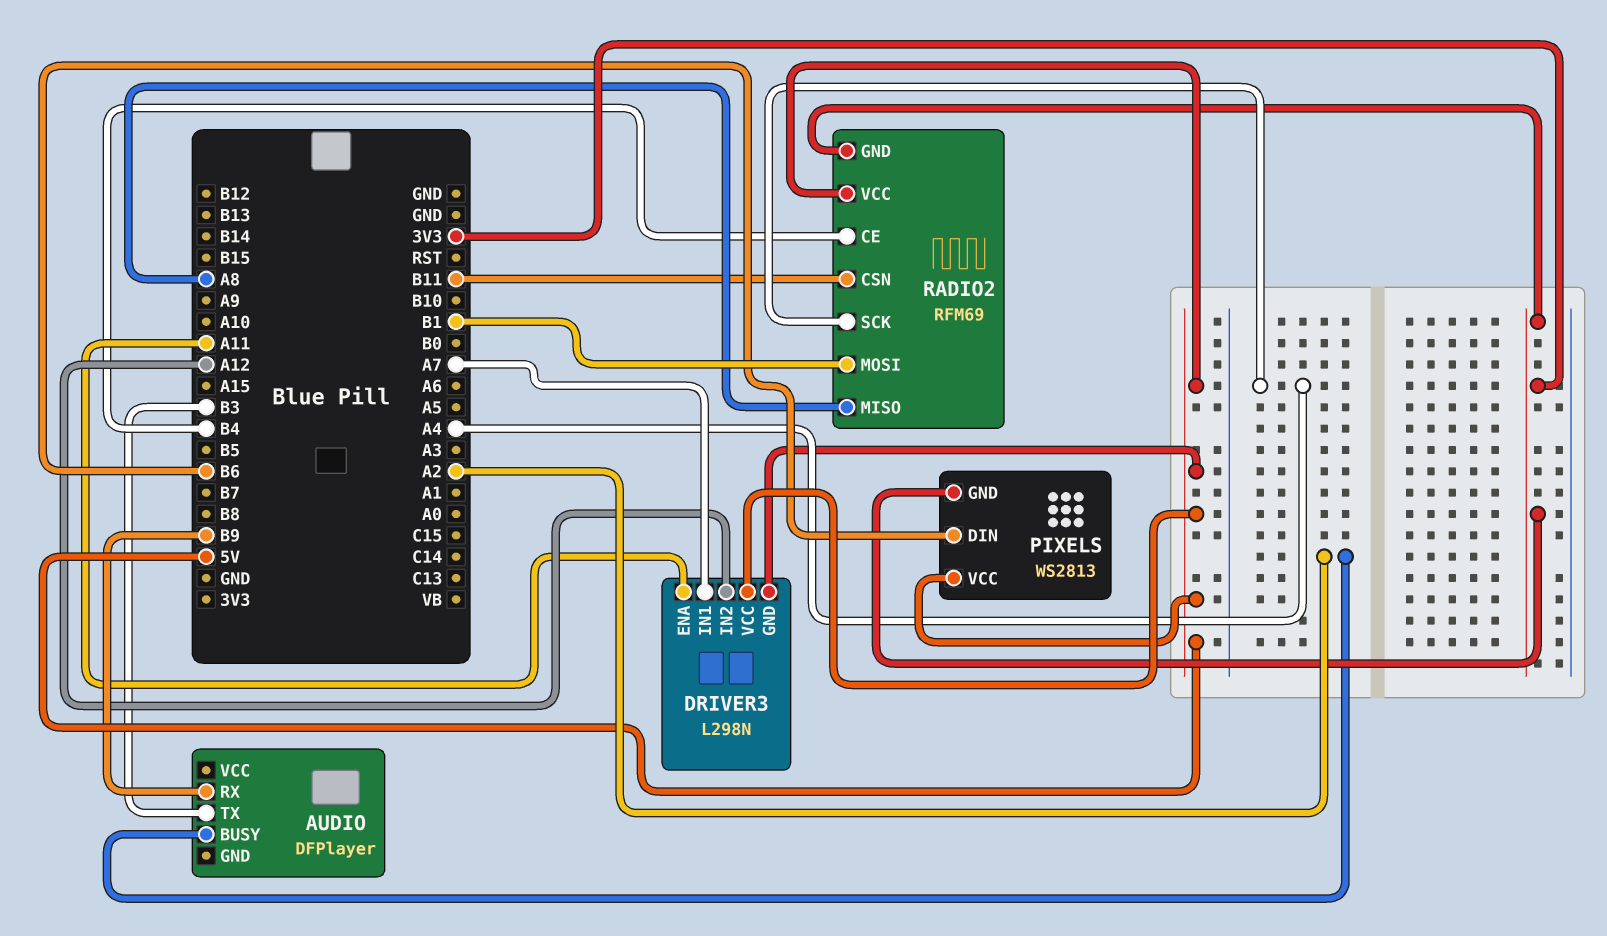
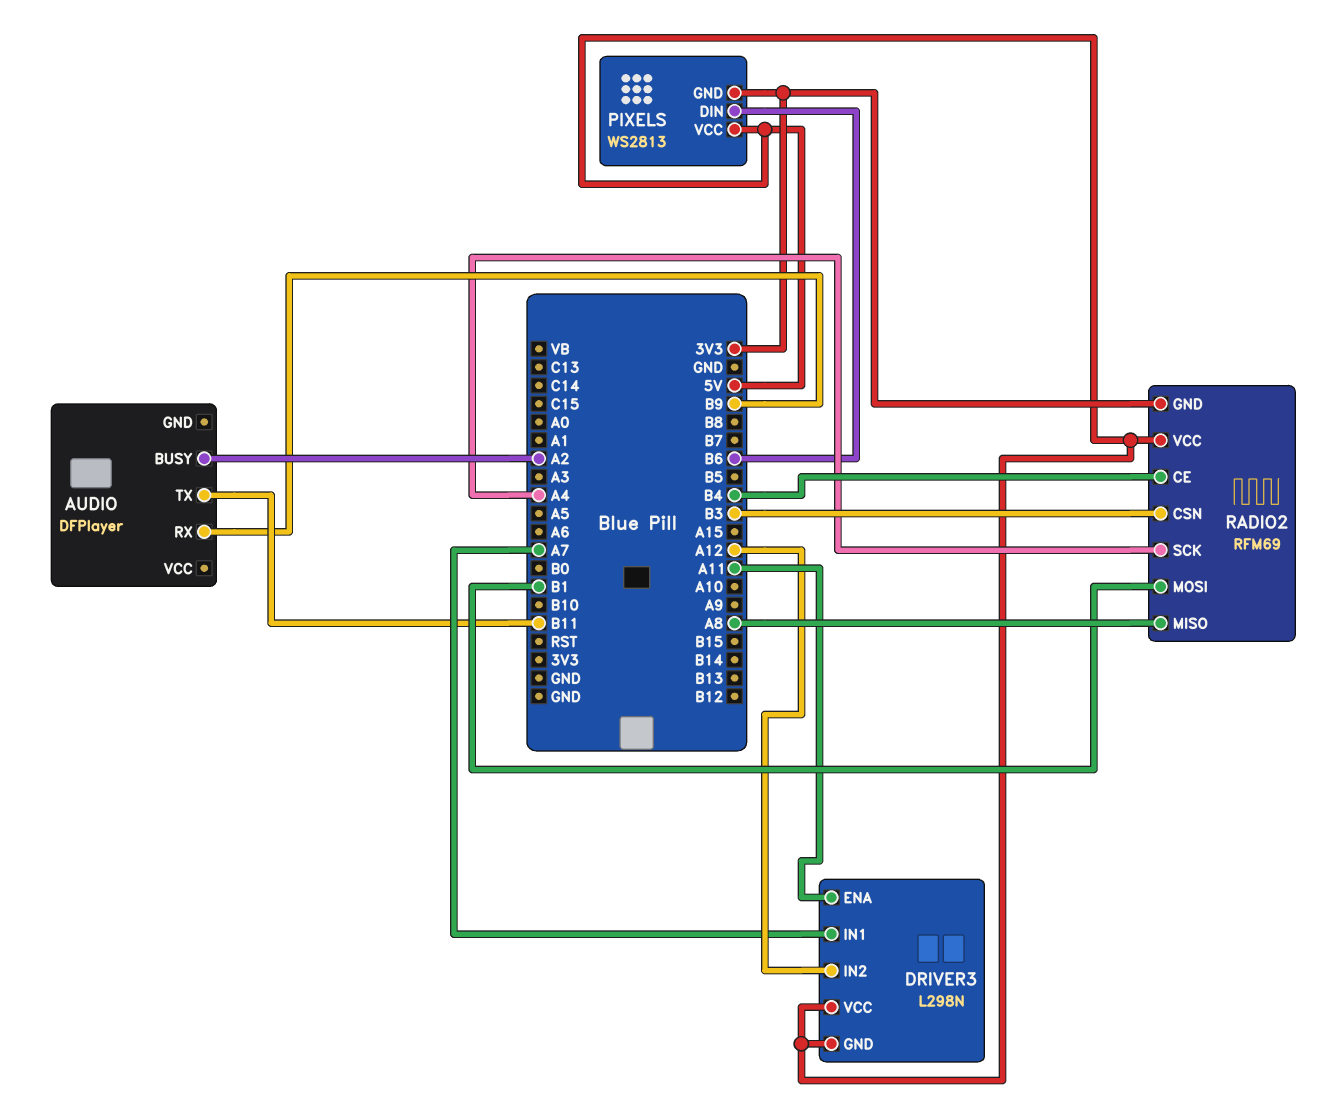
AUDIO pin TX: B3 -> B11
RADIO2 pin CSN: B11 -> B3

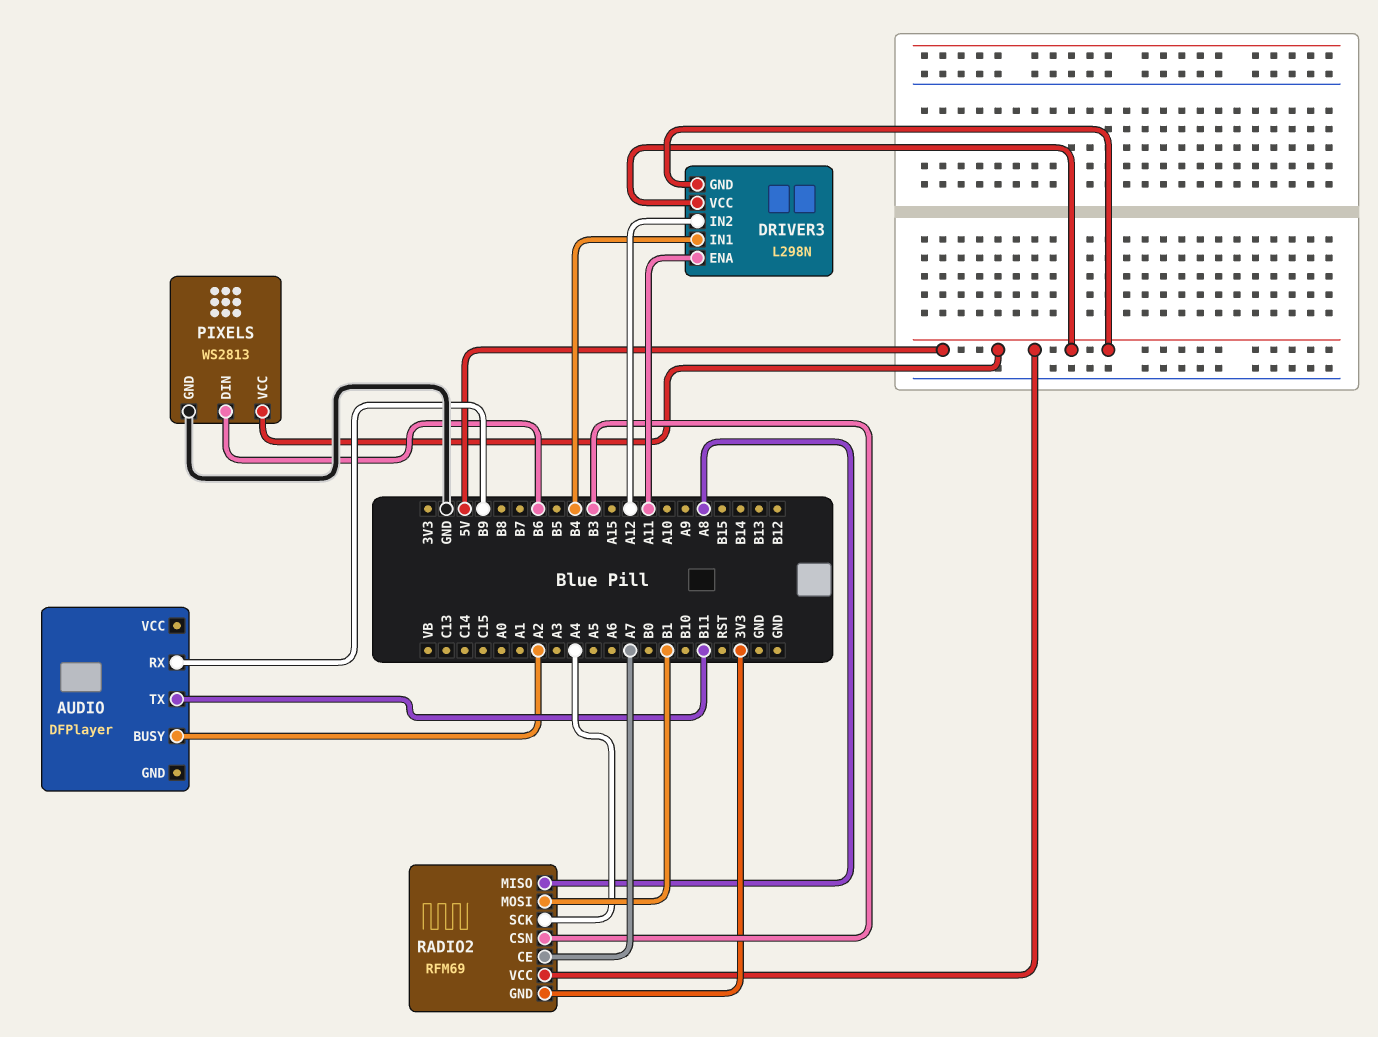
DRIVER3 pin IN1: A7 -> B4
PIXELS pin GND: 3V3 -> GND
RADIO2 pin CE: B4 -> A7

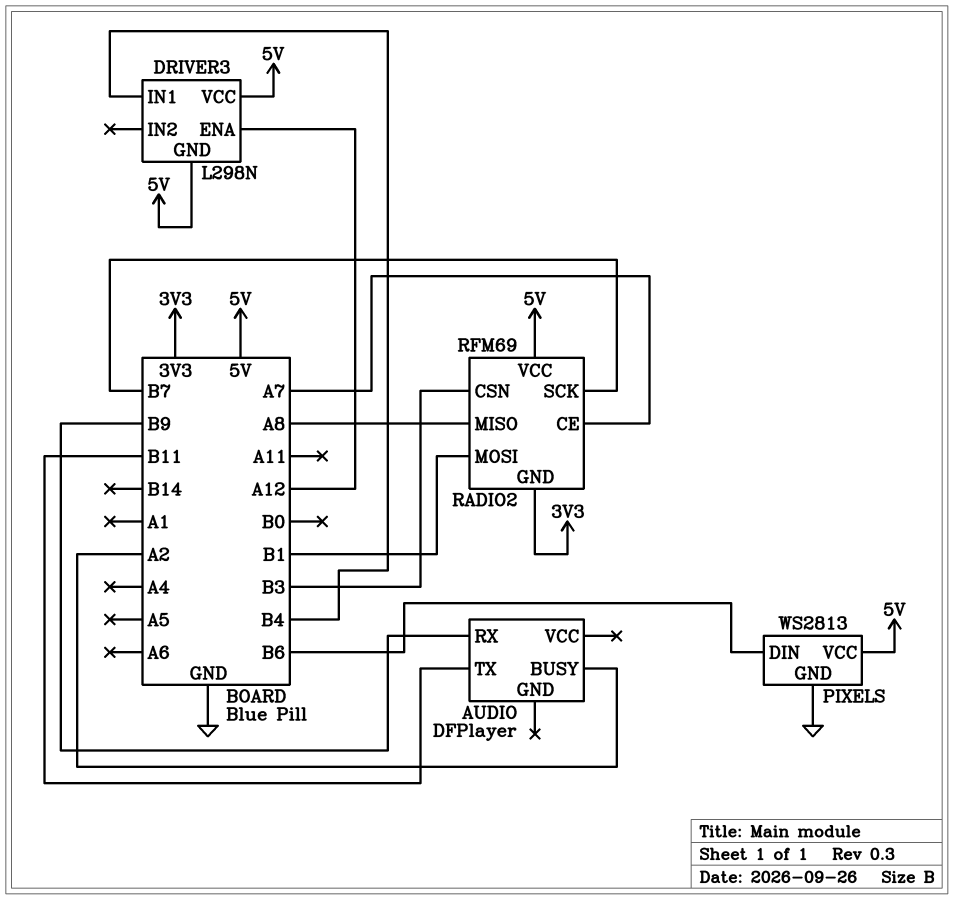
DRIVER3 pin ENA: A11 -> A12
DRIVER3 pin IN2: A12 -> none
RADIO2 pin SCK: A4 -> B7

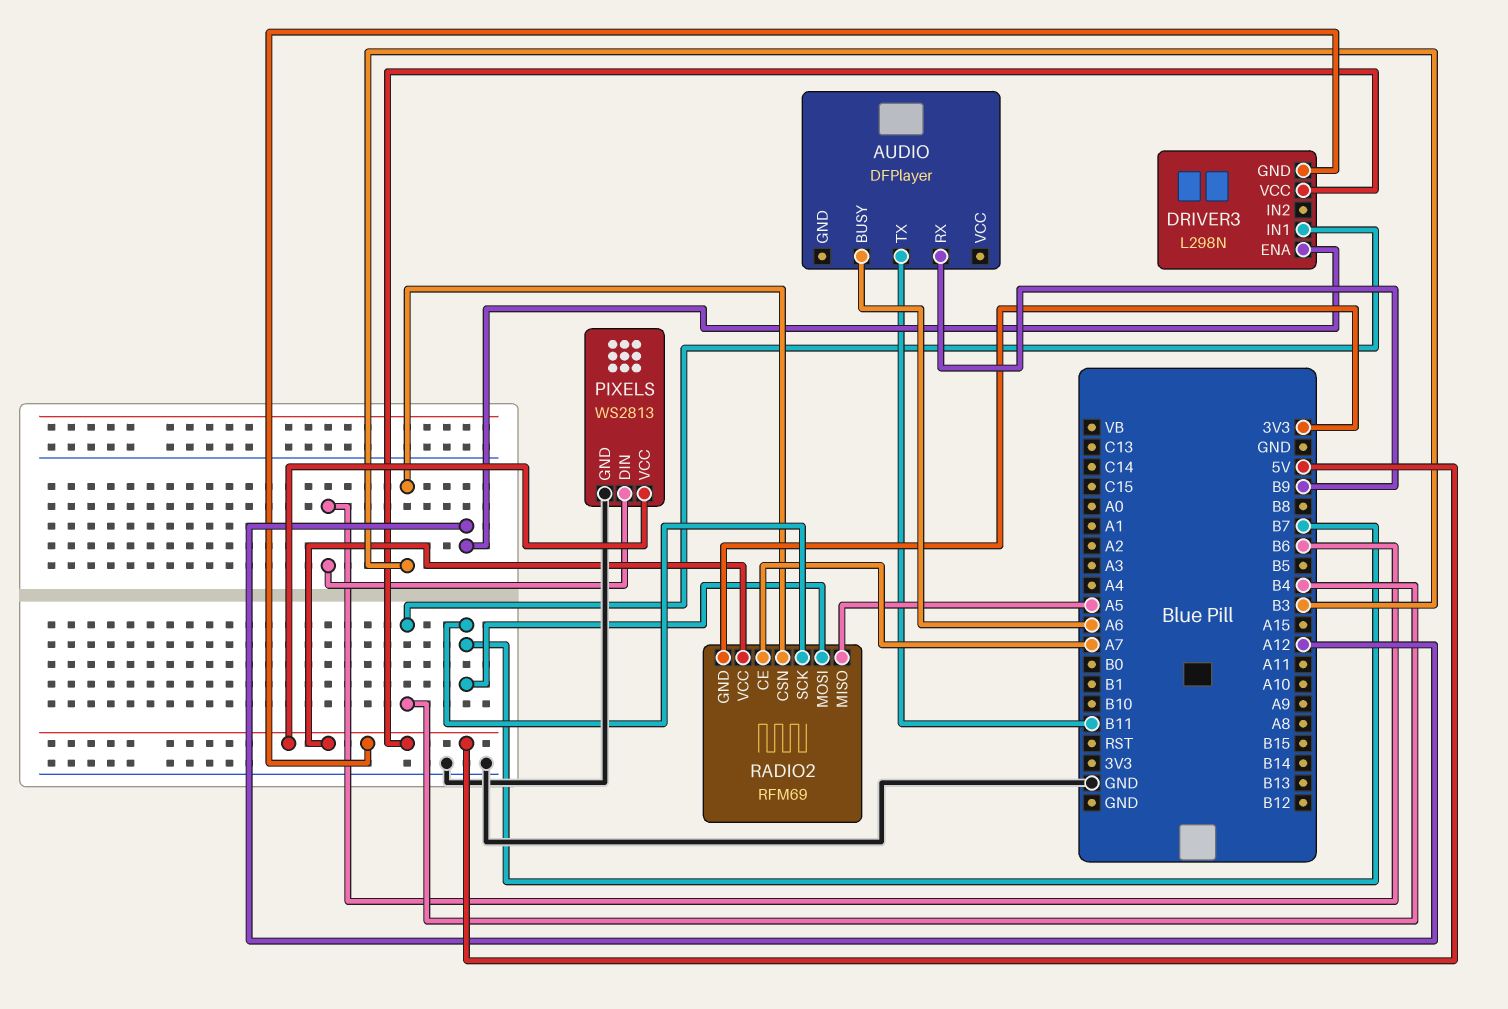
AUDIO pin BUSY: A2 -> A6
RADIO2 pin MISO: A8 -> A5
RADIO2 pin MOSI: B1 -> B7

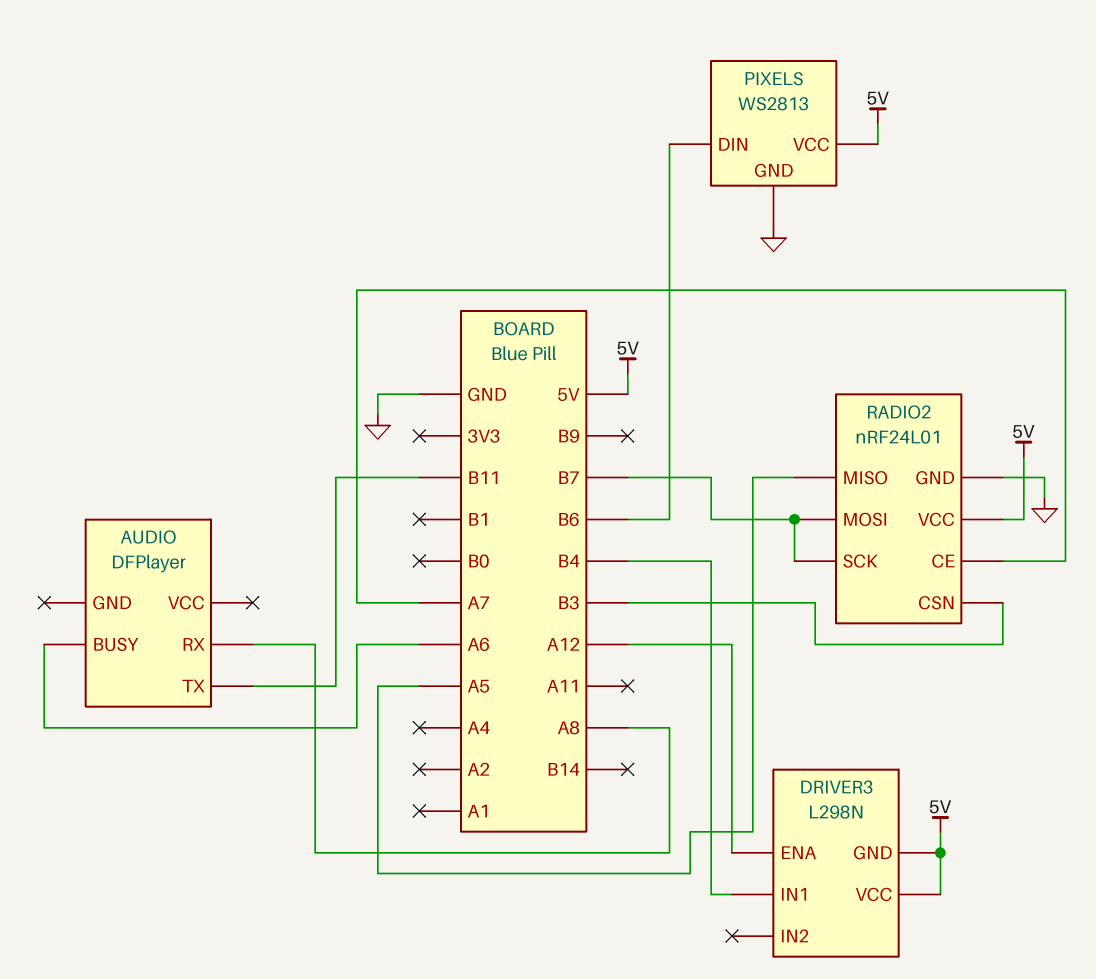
AUDIO pin RX: B9 -> A8
RADIO2: RFM69 -> nRF24L01
RADIO2 pin GND: 3V3 -> GND

